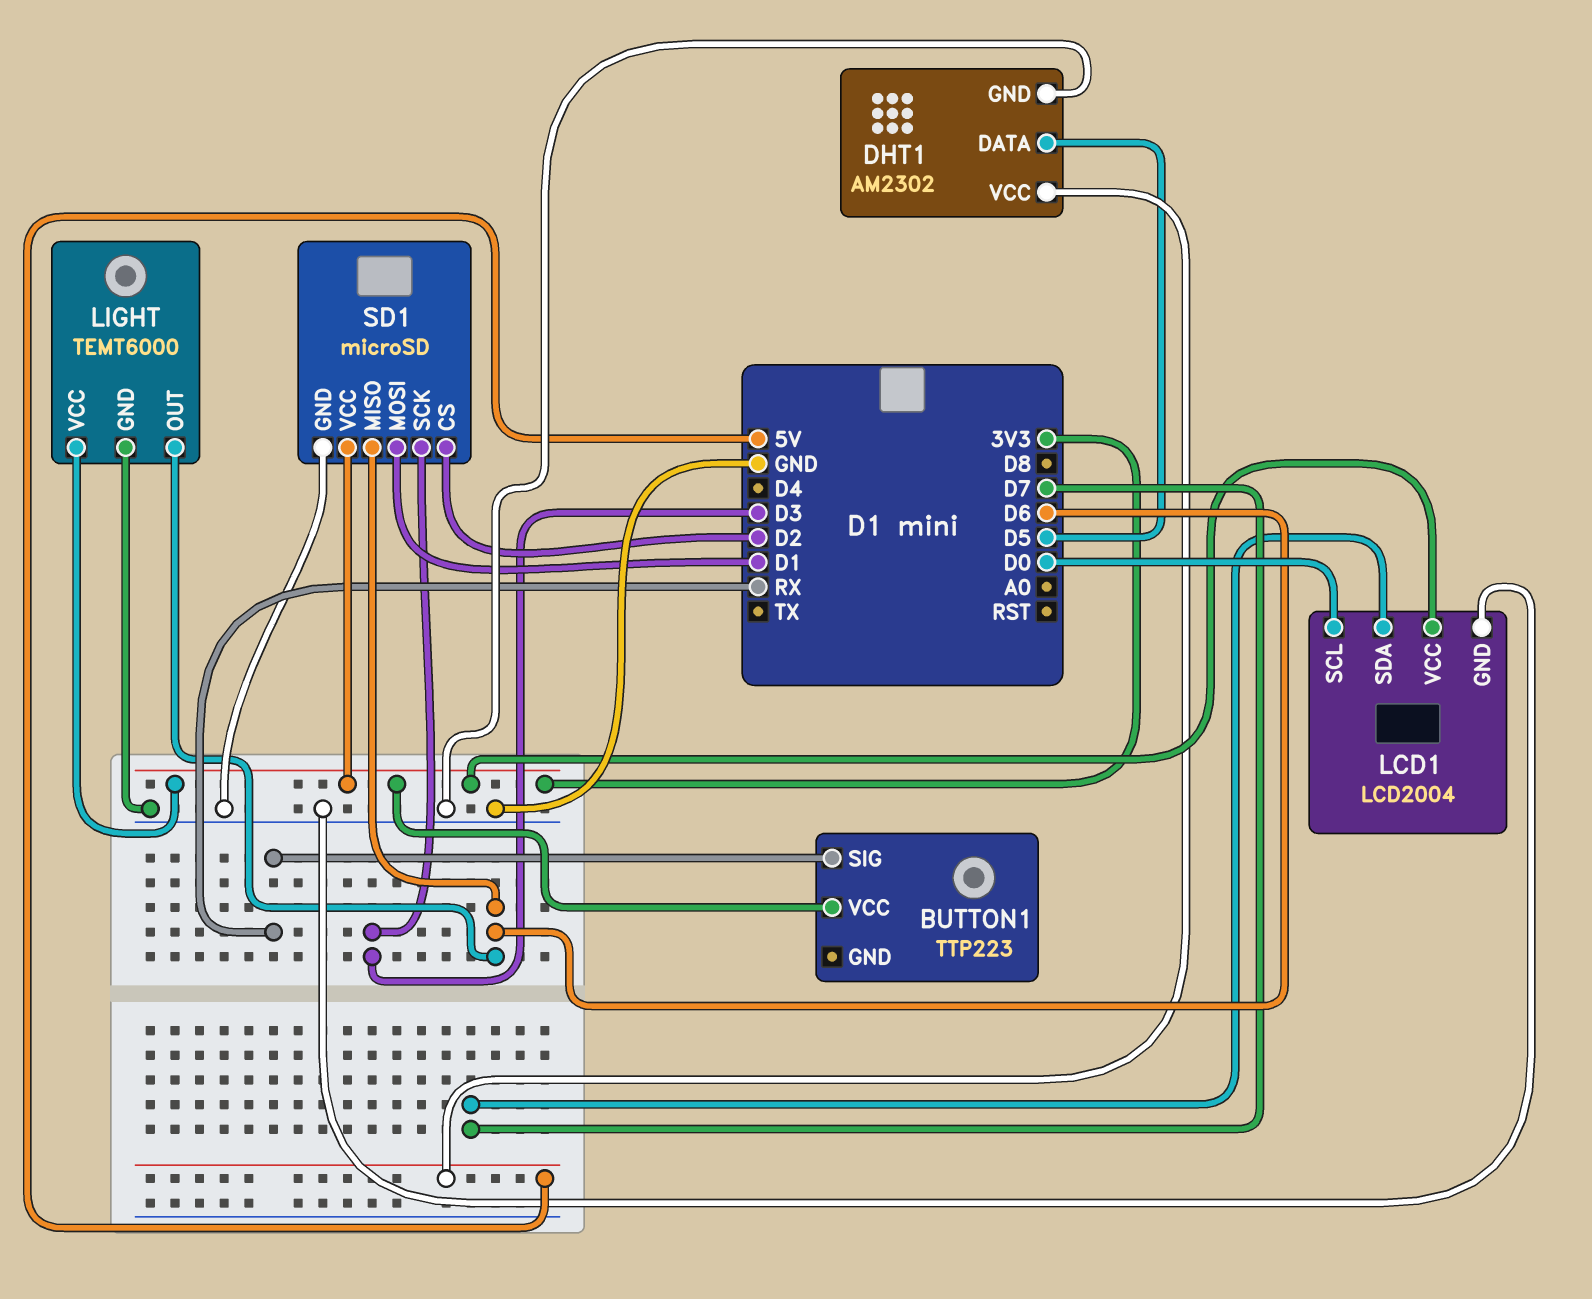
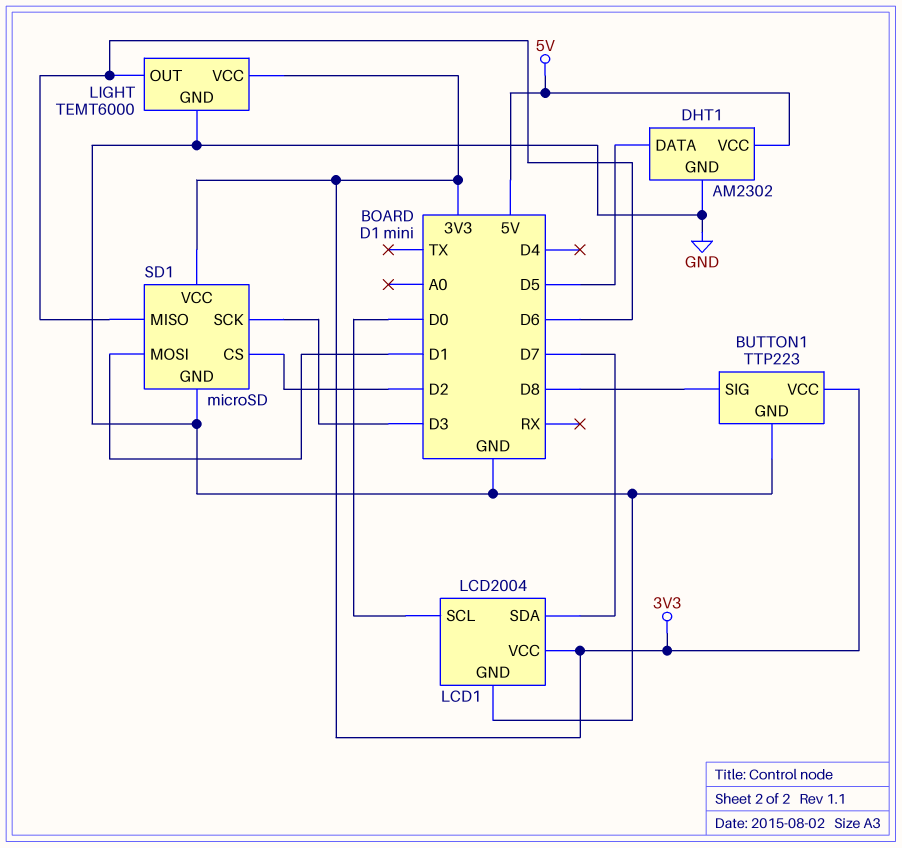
BUTTON1 pin GND: none -> GND
BUTTON1 pin SIG: RX -> D8

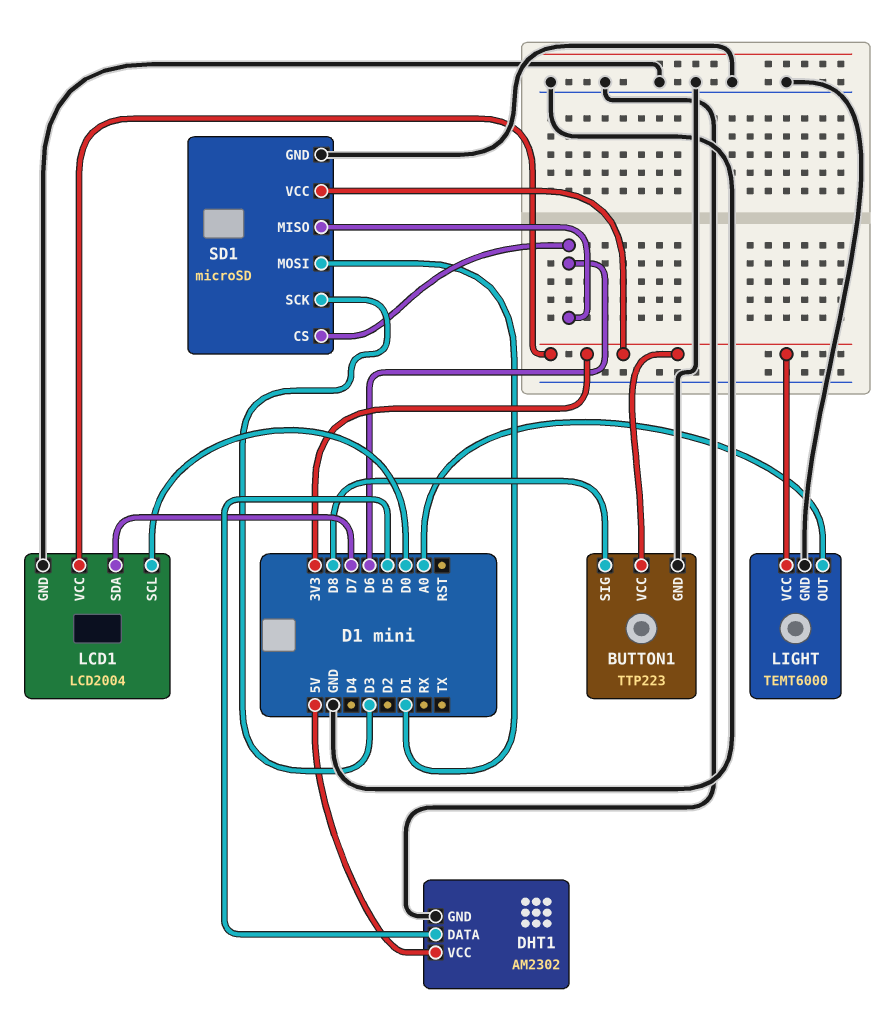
LIGHT pin OUT: D6 -> A0
SD1 pin CS: D2 -> D6

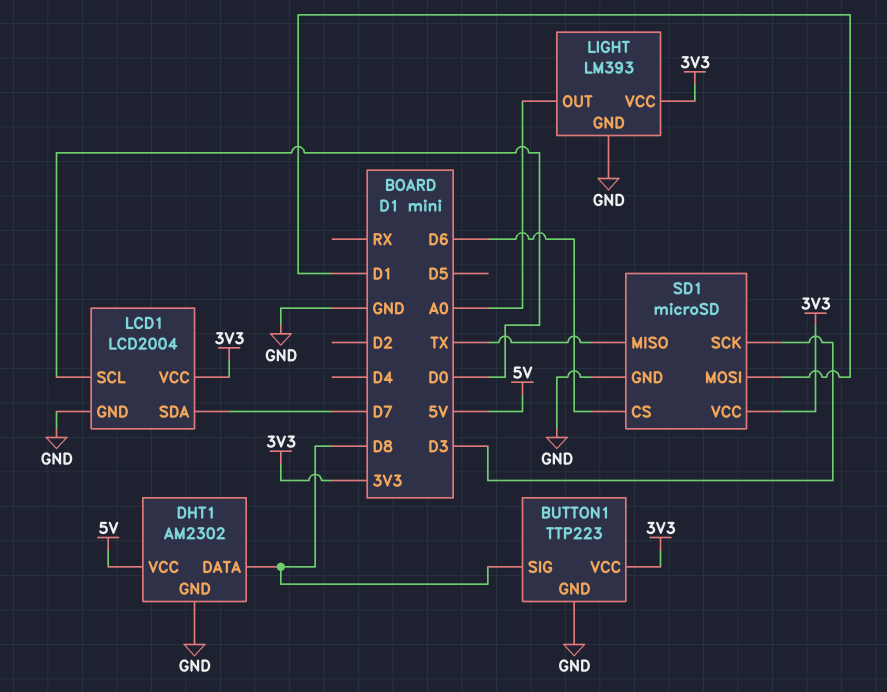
DHT1 pin DATA: D5 -> D8
LIGHT: TEMT6000 -> LM393
SD1 pin MISO: D6 -> TX

